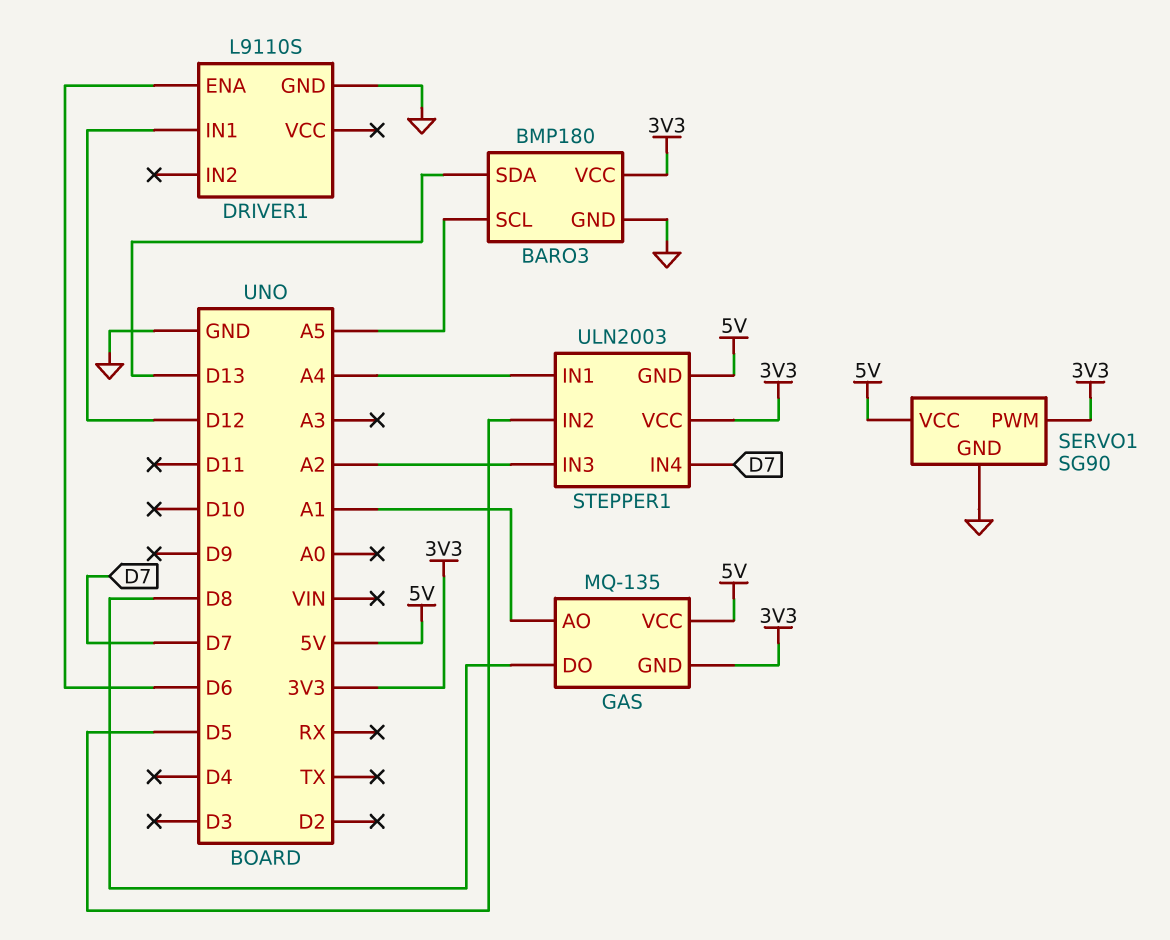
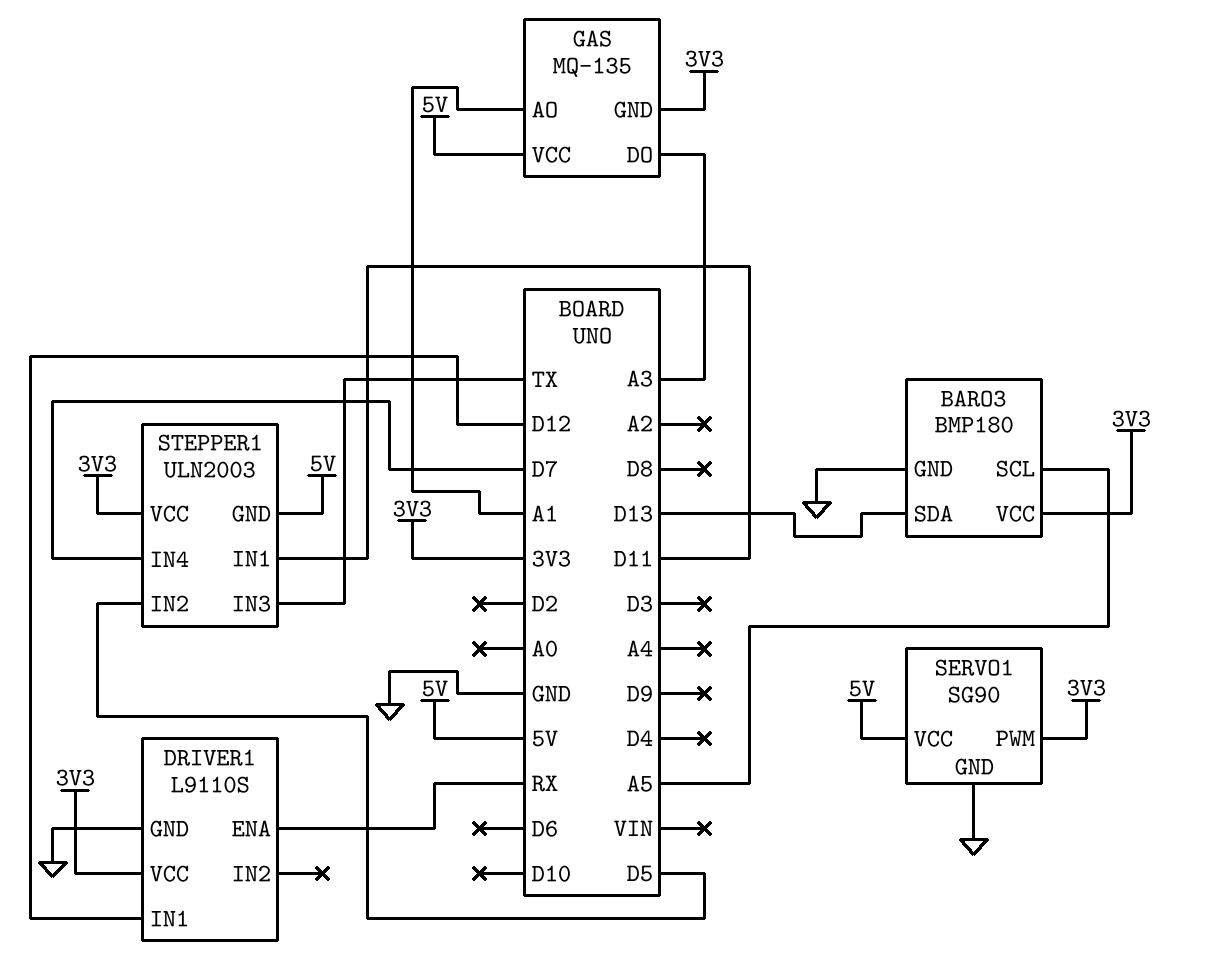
DRIVER1 pin ENA: D6 -> RX
DRIVER1 pin VCC: none -> 3V3
GAS pin DO: D8 -> A3
STEPPER1 pin IN1: A4 -> D11
STEPPER1 pin IN3: A2 -> TX

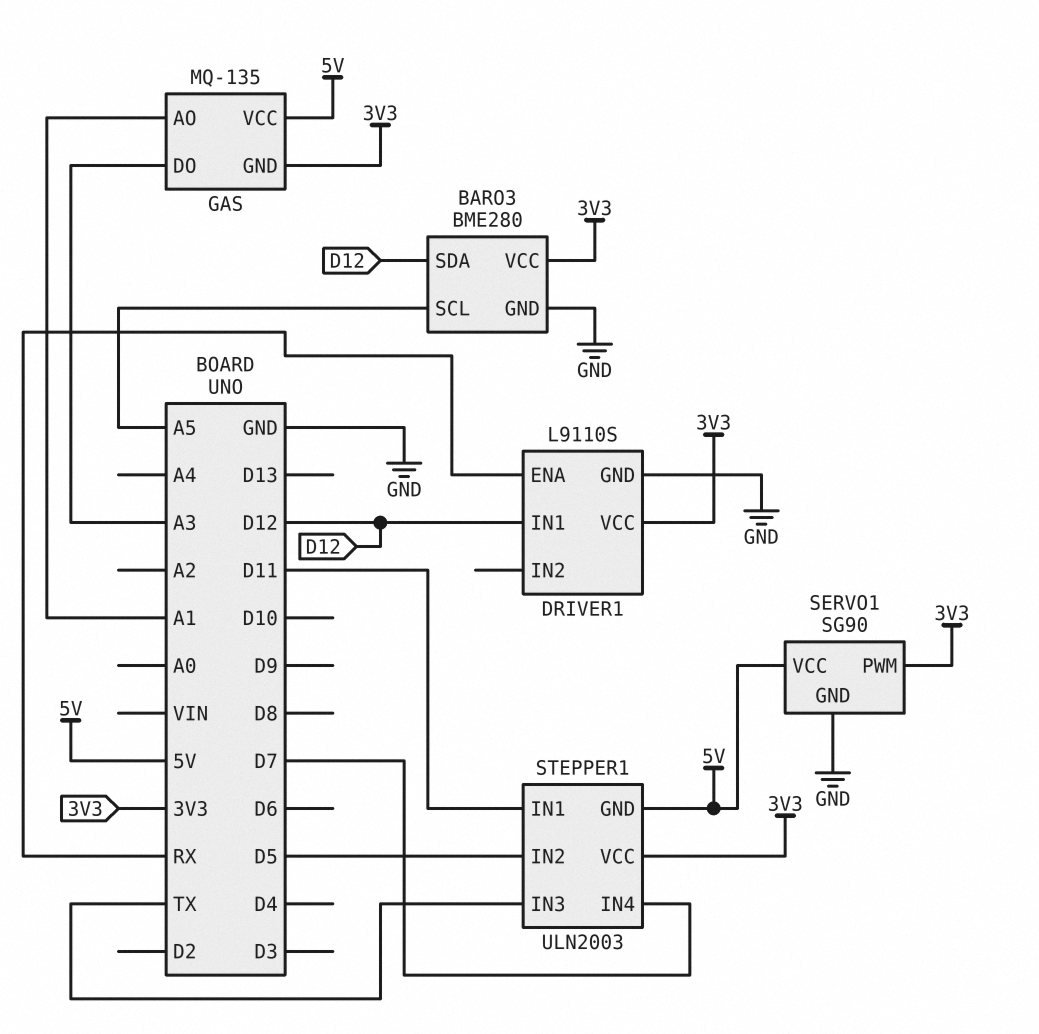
BARO3: BMP180 -> BME280
BARO3 pin SDA: D13 -> D12

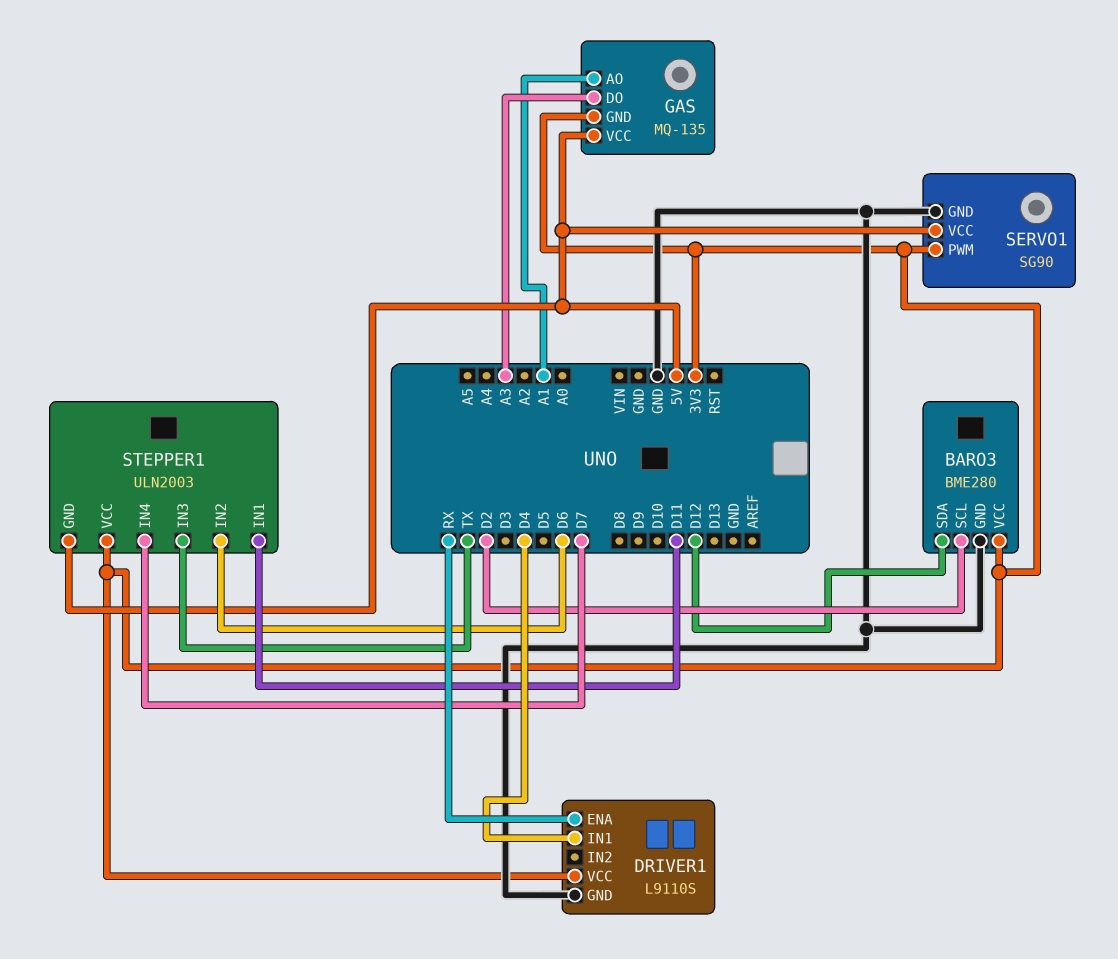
BARO3 pin SCL: A5 -> D2
DRIVER1 pin IN1: D12 -> D4
STEPPER1 pin IN2: D5 -> D6

